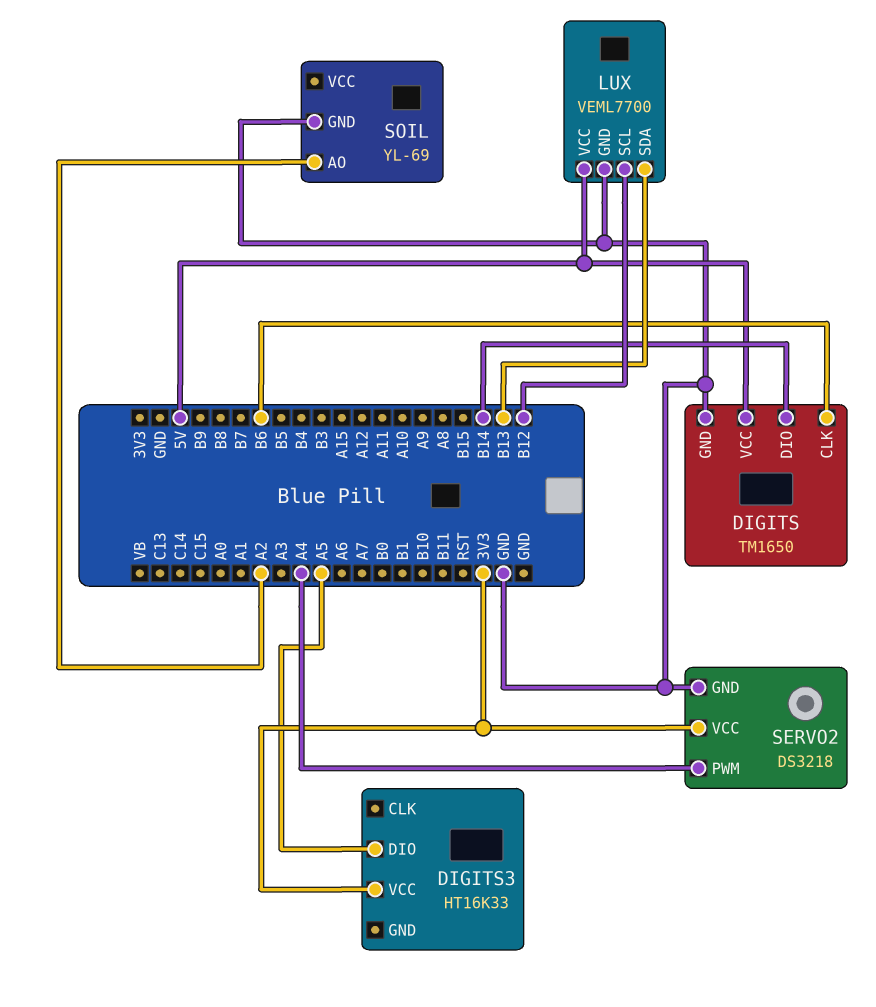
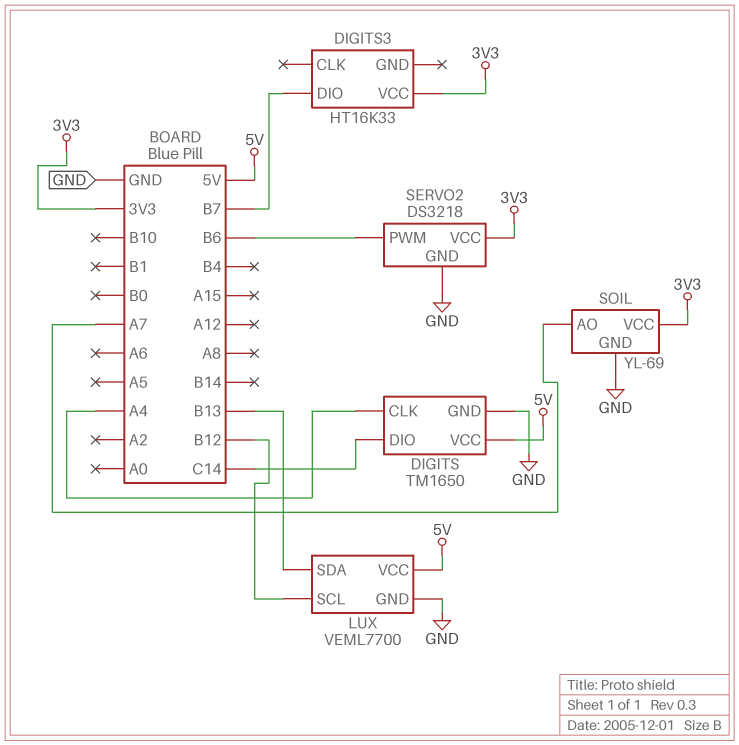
DIGITS pin CLK: B6 -> A4
DIGITS pin DIO: B14 -> C14
DIGITS3 pin DIO: A5 -> B7
SERVO2 pin PWM: A4 -> B6
SOIL pin AO: A2 -> A7
SOIL pin VCC: none -> 3V3

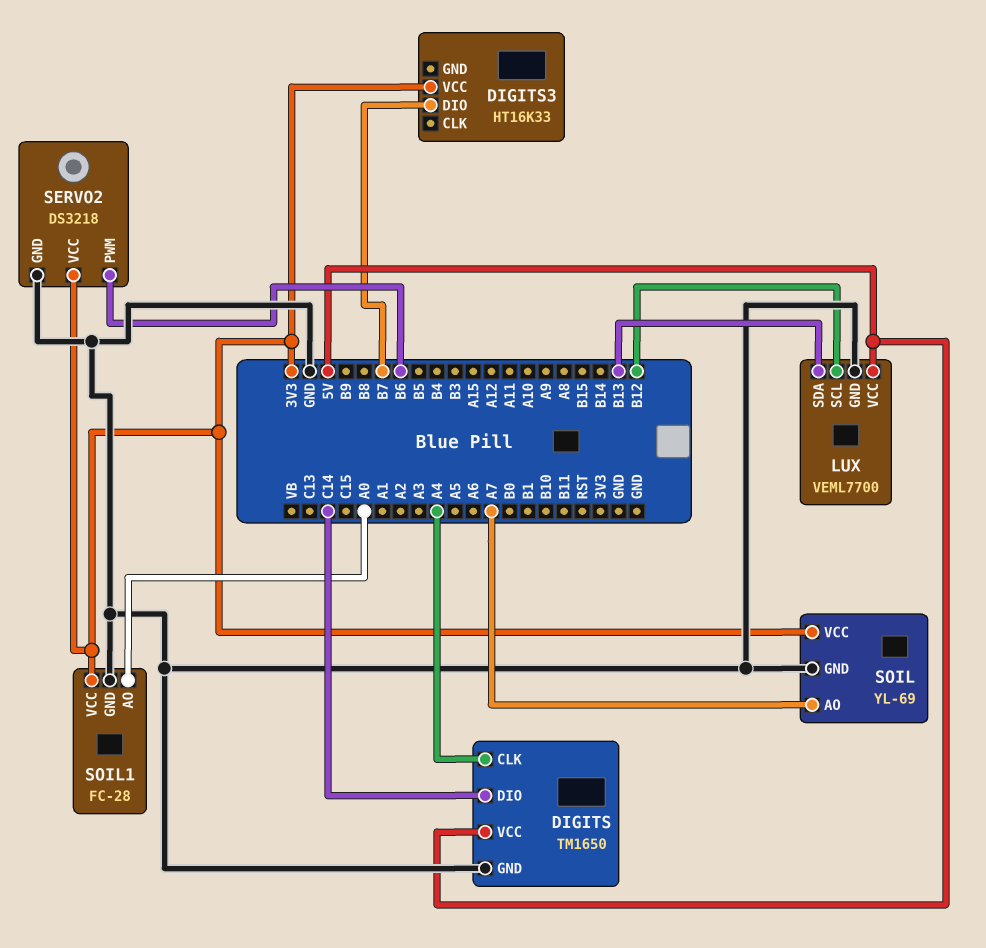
SOIL1: none -> FC-28
SOIL1 pin AO: none -> A0
SOIL1 pin GND: none -> GND
SOIL1 pin VCC: none -> 3V3

